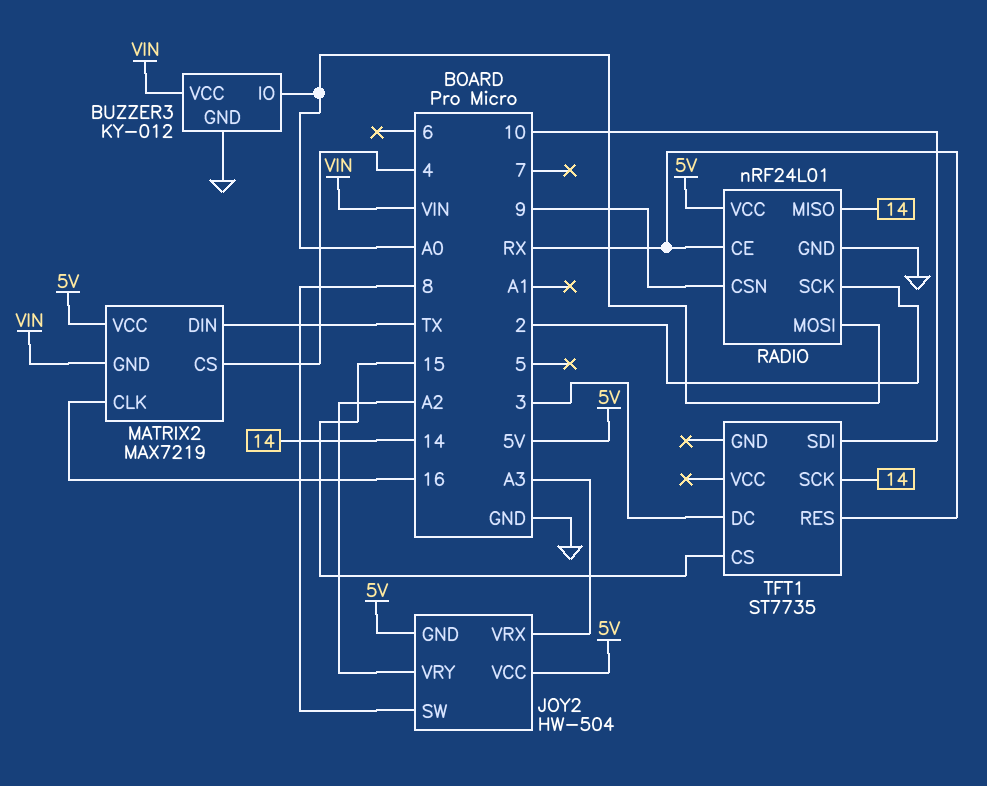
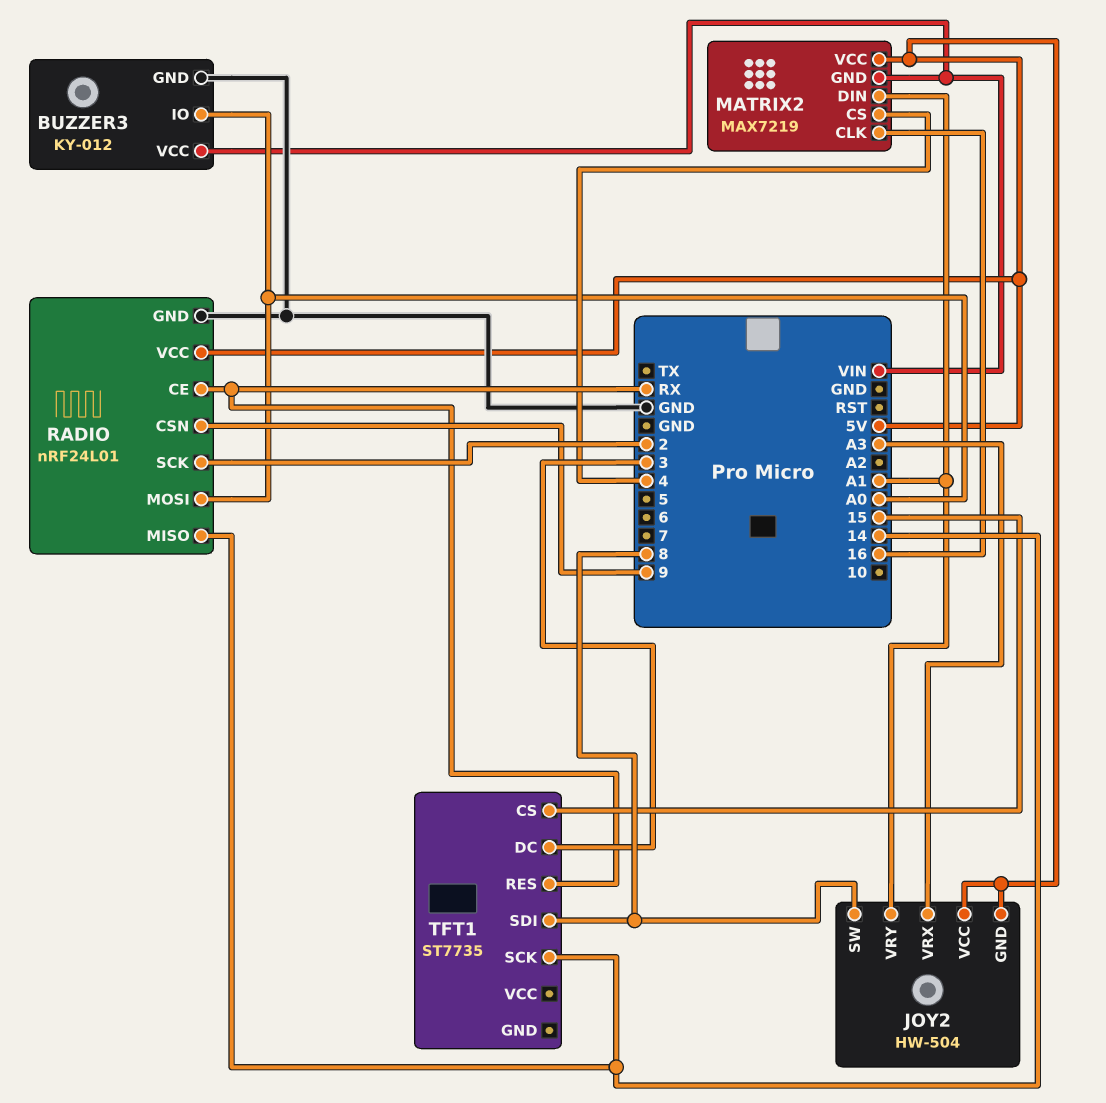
JOY2 pin VRY: A2 -> A1
MATRIX2 pin DIN: TX -> A1
TFT1 pin SDI: 10 -> 8

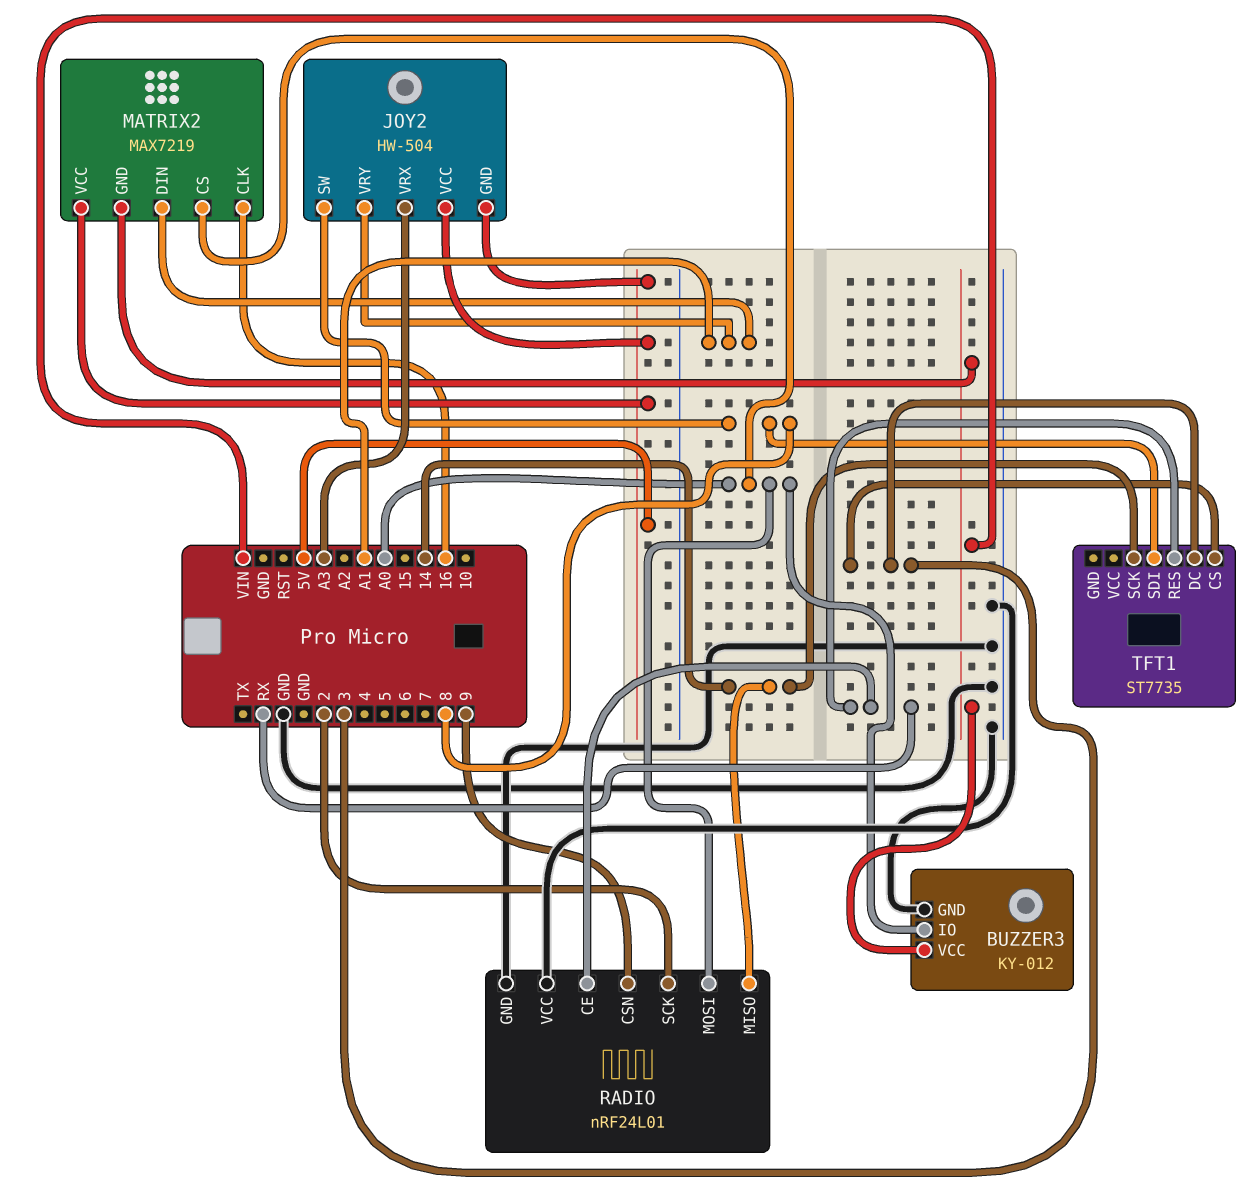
MATRIX2 pin CS: 4 -> A0
RADIO pin VCC: 5V -> GND
TFT1 pin CS: 15 -> 3

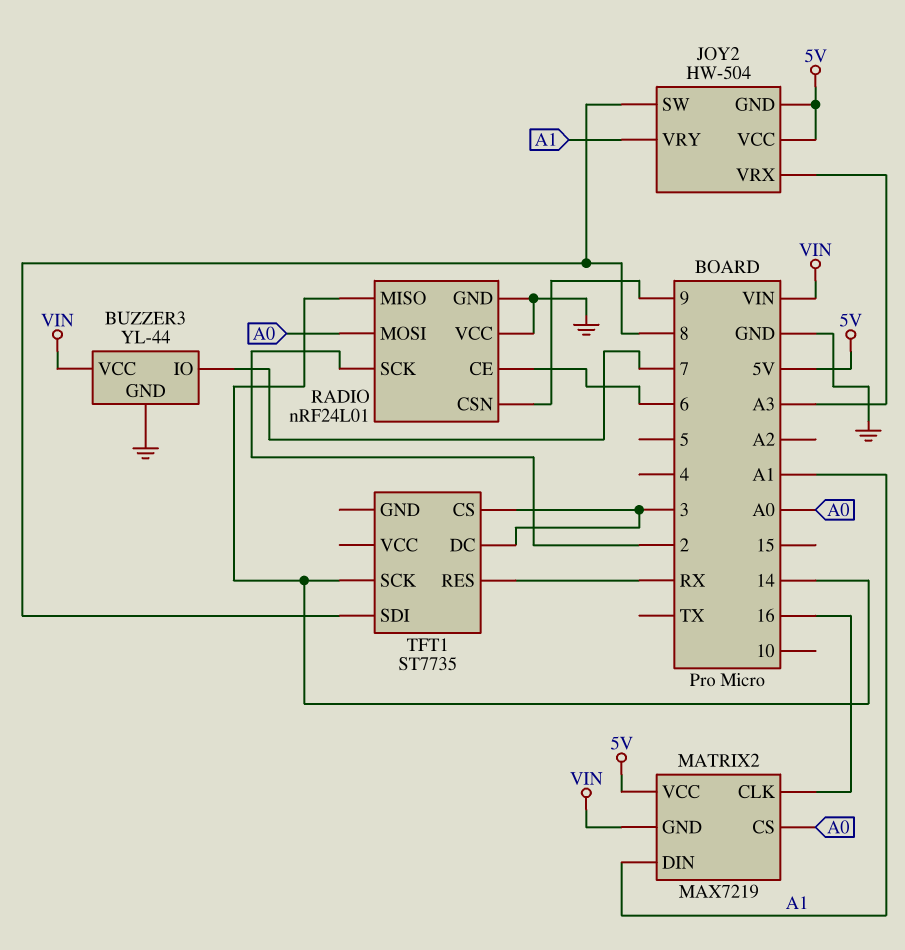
BUZZER3: KY-012 -> YL-44
BUZZER3 pin IO: A0 -> 7
RADIO pin CE: RX -> 6

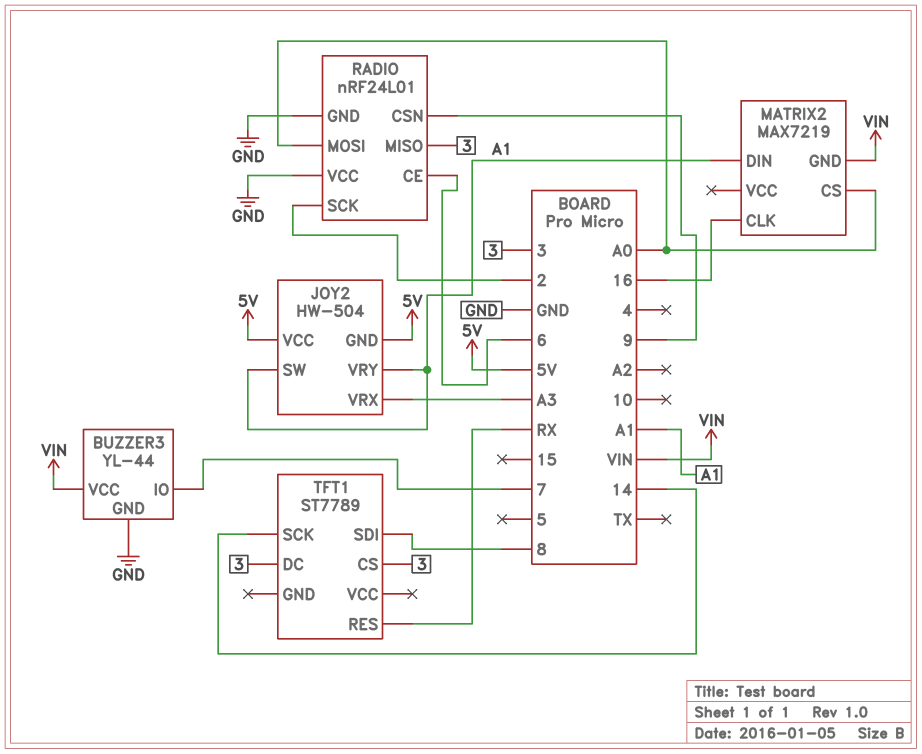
JOY2 pin SW: 8 -> A1
MATRIX2 pin VCC: 5V -> none
RADIO pin MISO: 14 -> 3
TFT1: ST7735 -> ST7789

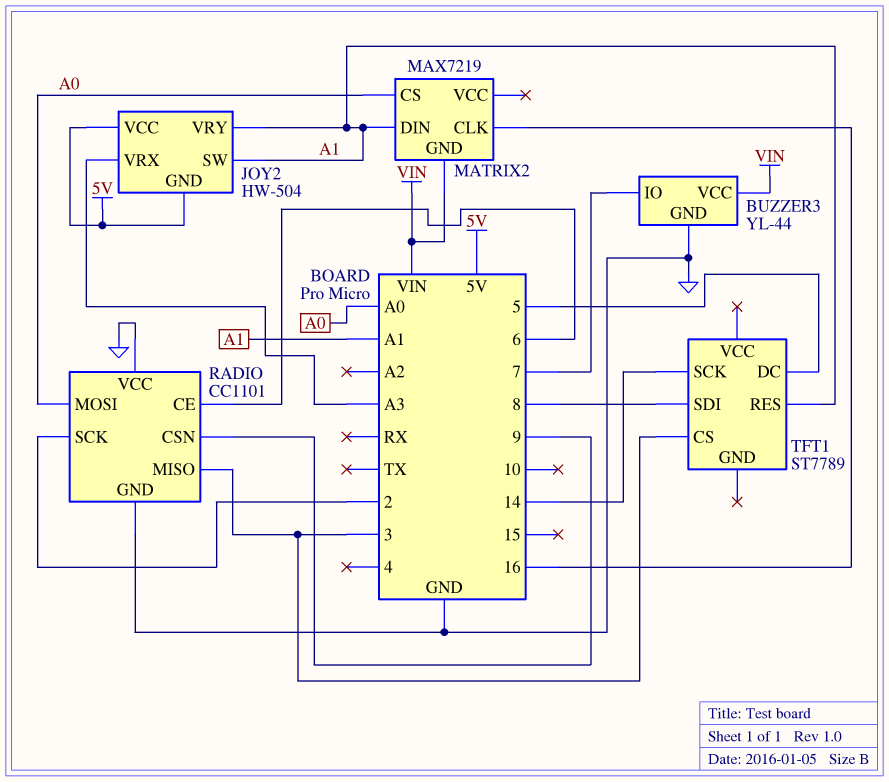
RADIO: nRF24L01 -> CC1101
TFT1 pin DC: 3 -> 5
TFT1 pin RES: RX -> A1

